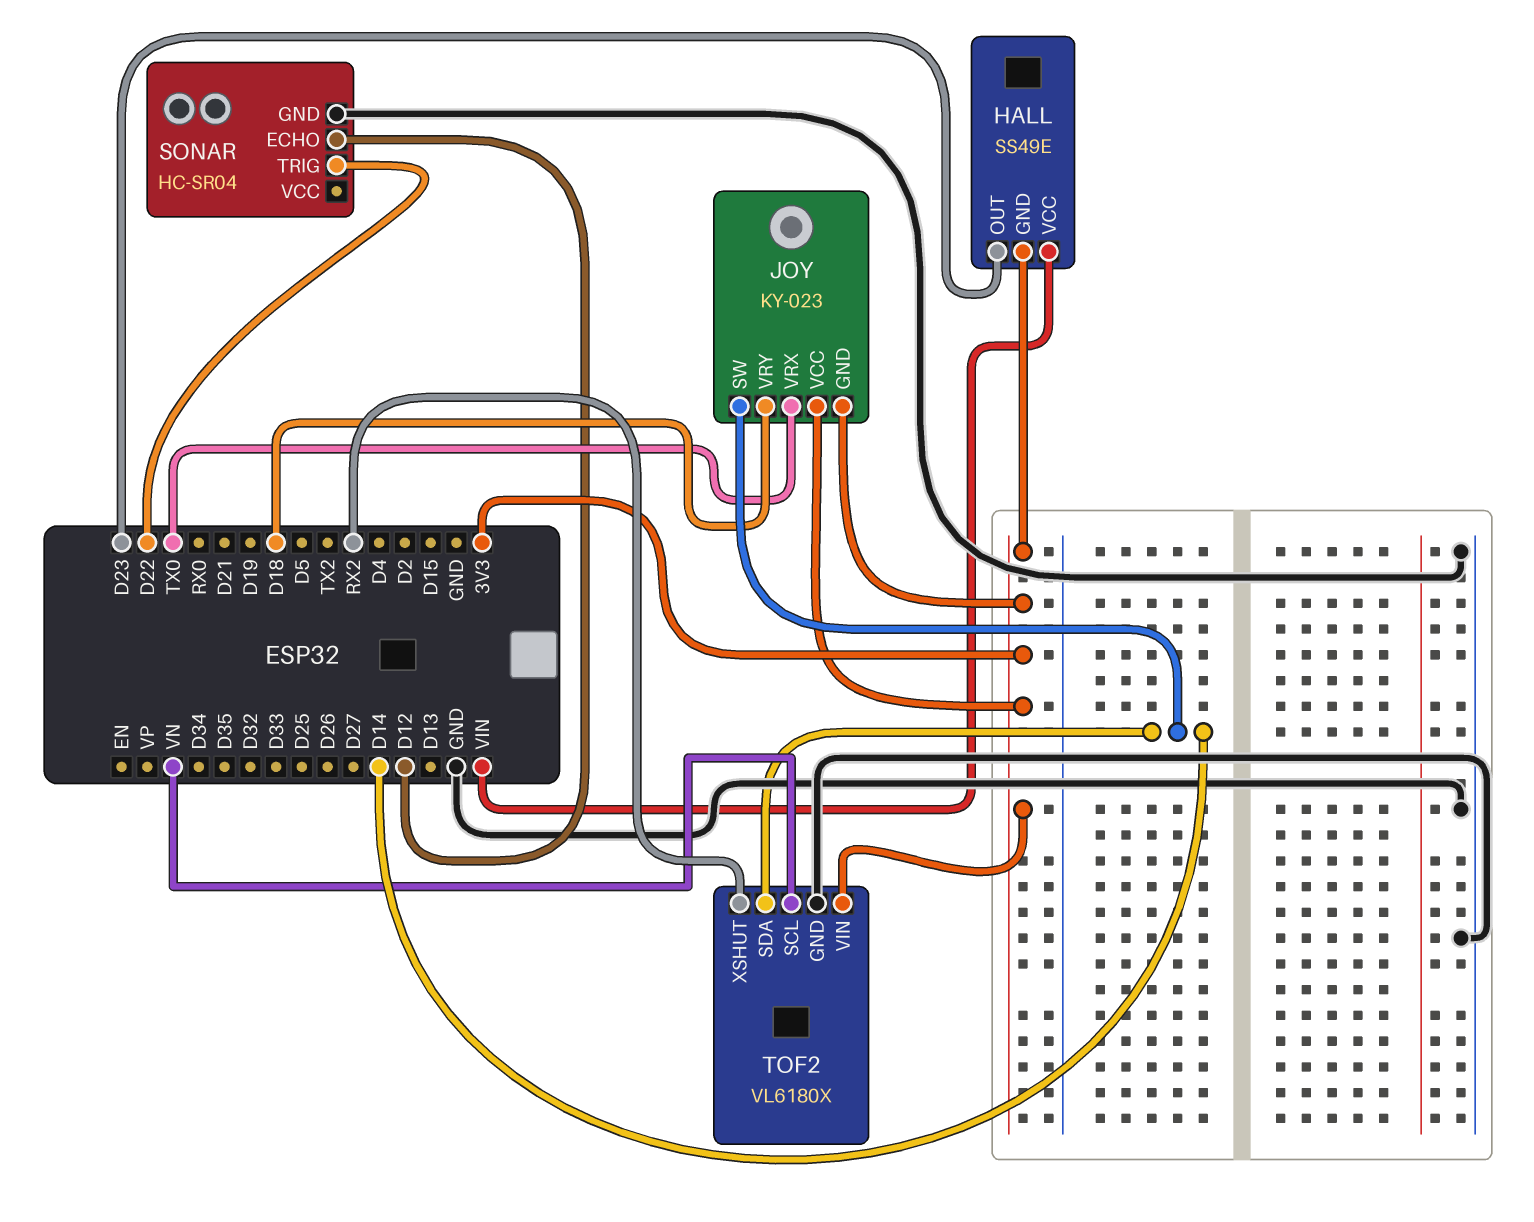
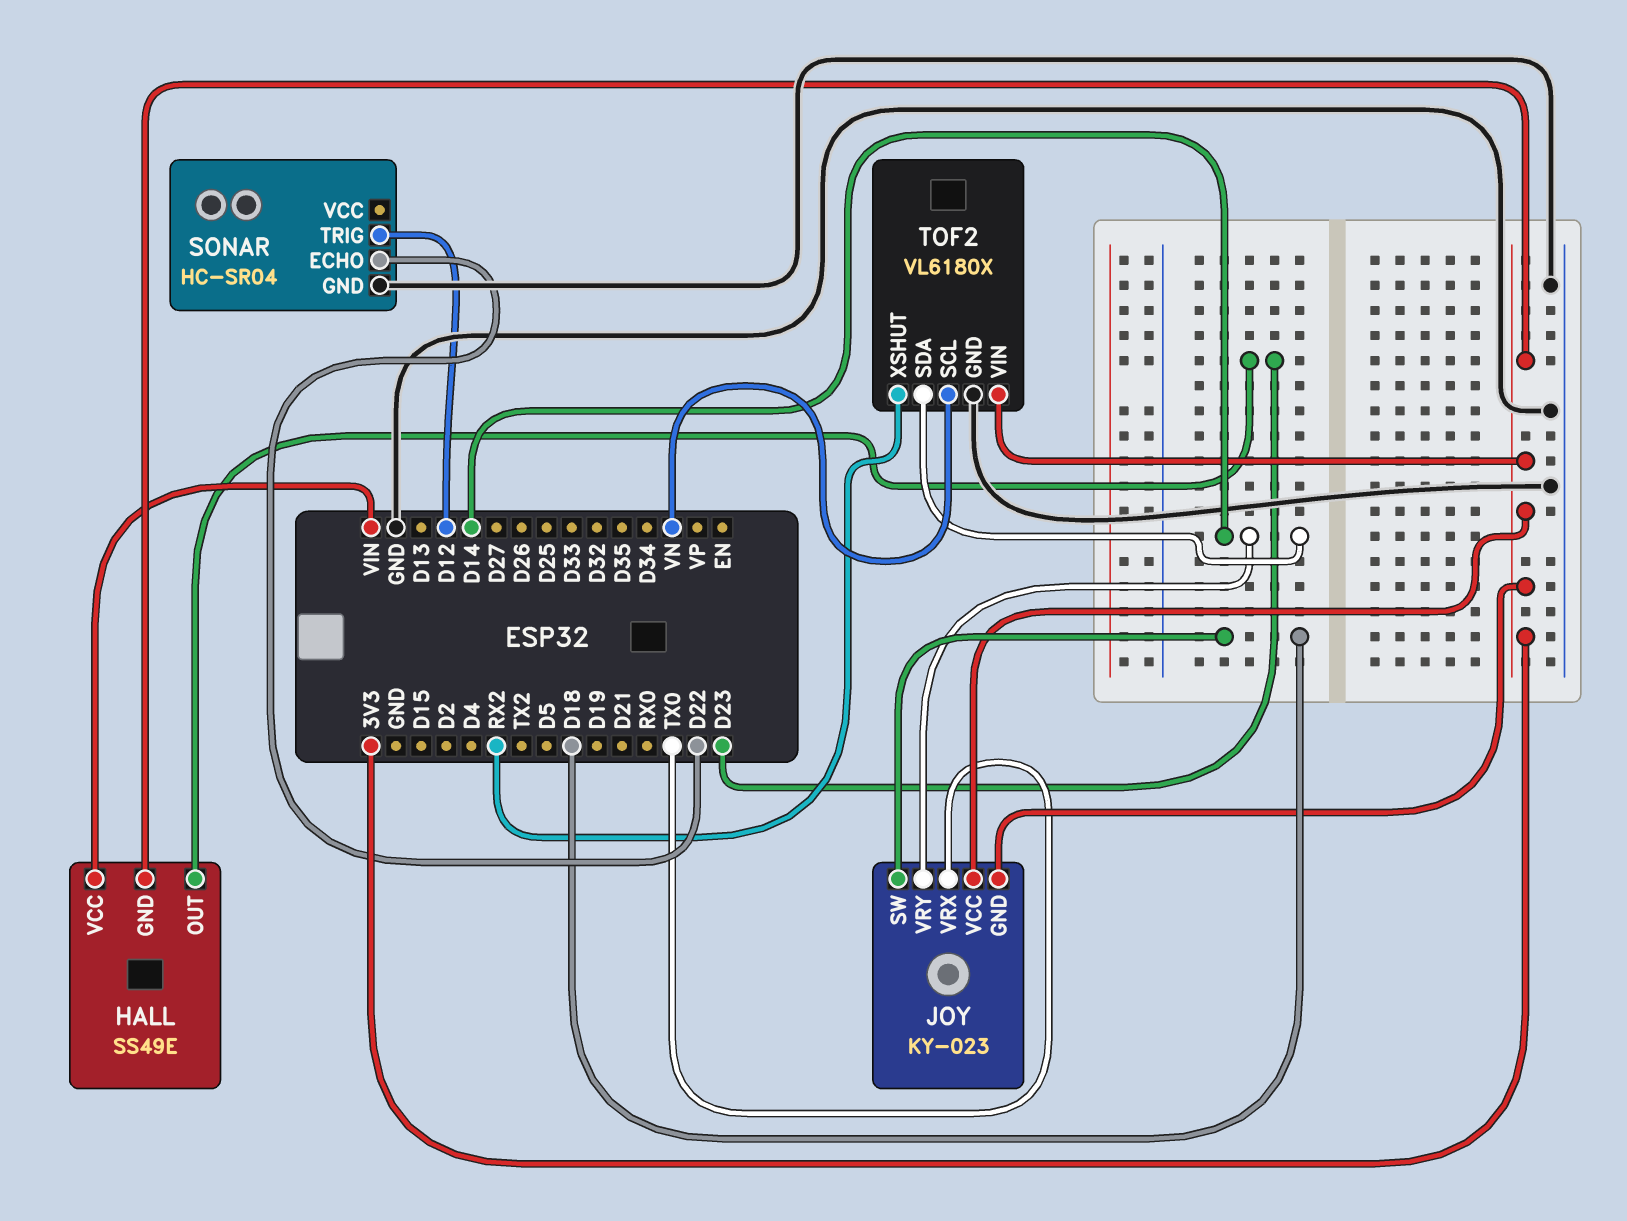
JOY pin SW: D14 -> D18
JOY pin VRY: D18 -> D14
SONAR pin ECHO: D12 -> D22
SONAR pin TRIG: D22 -> D12

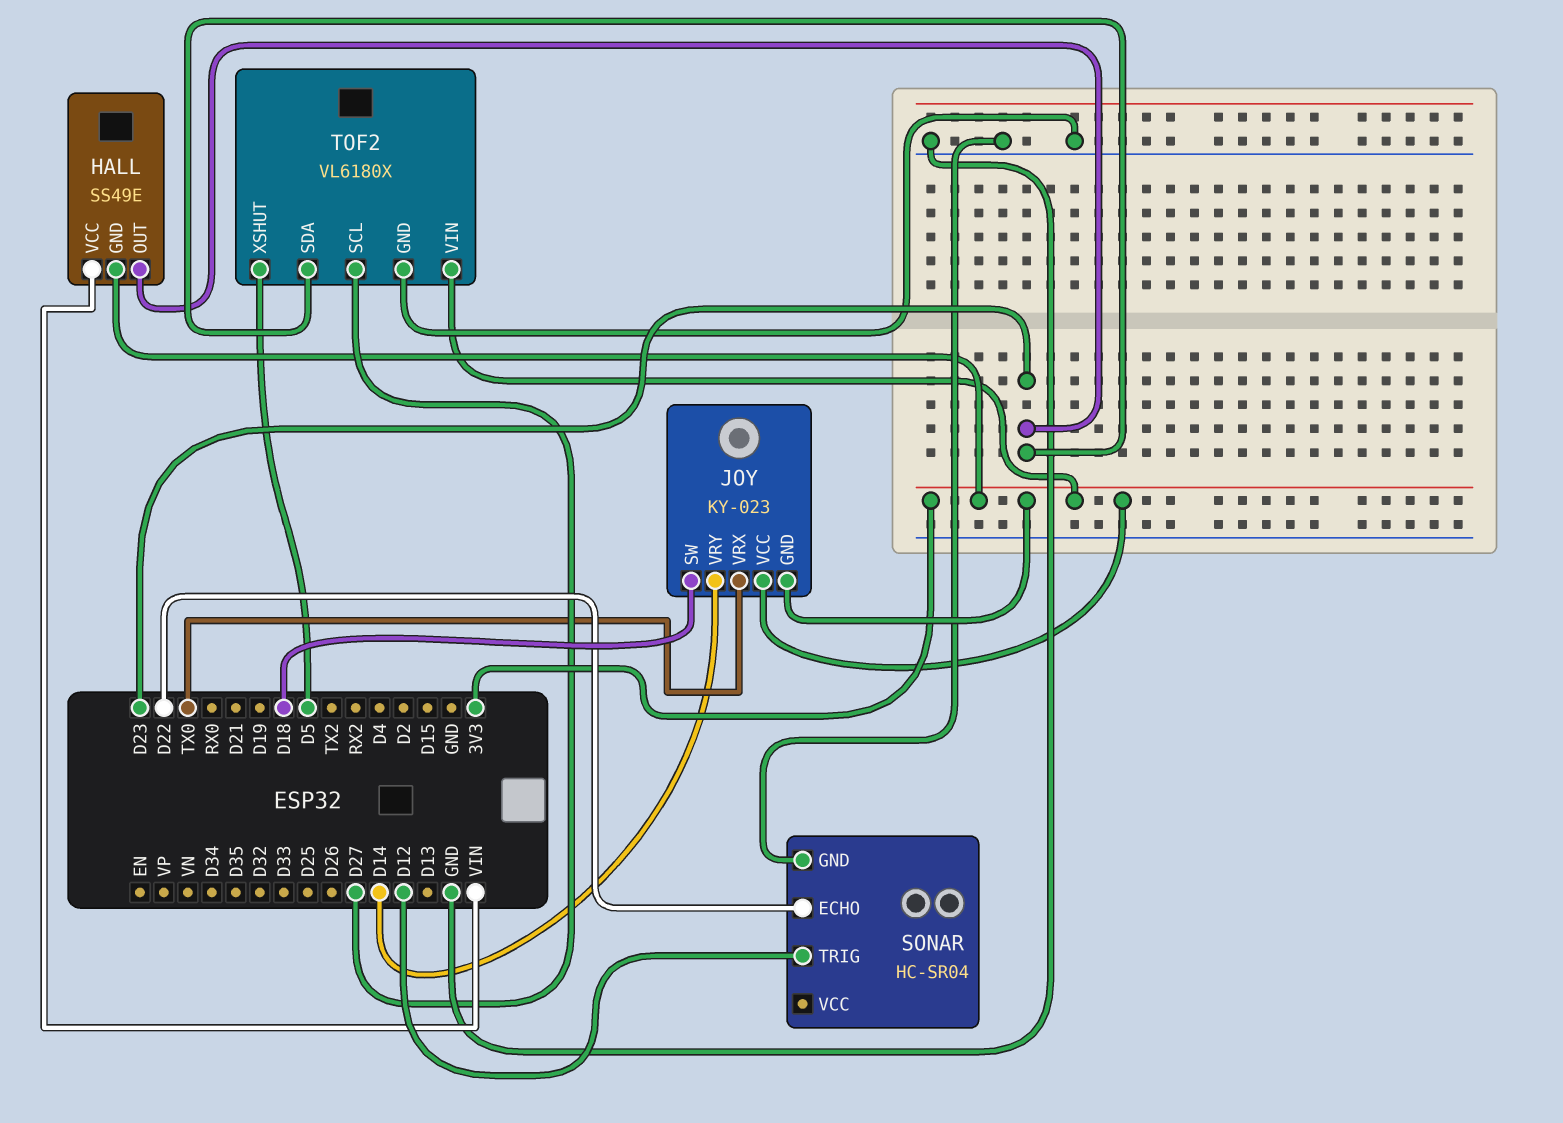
TOF2 pin SCL: VN -> D27
TOF2 pin SDA: D14 -> D23
TOF2 pin XSHUT: RX2 -> D5

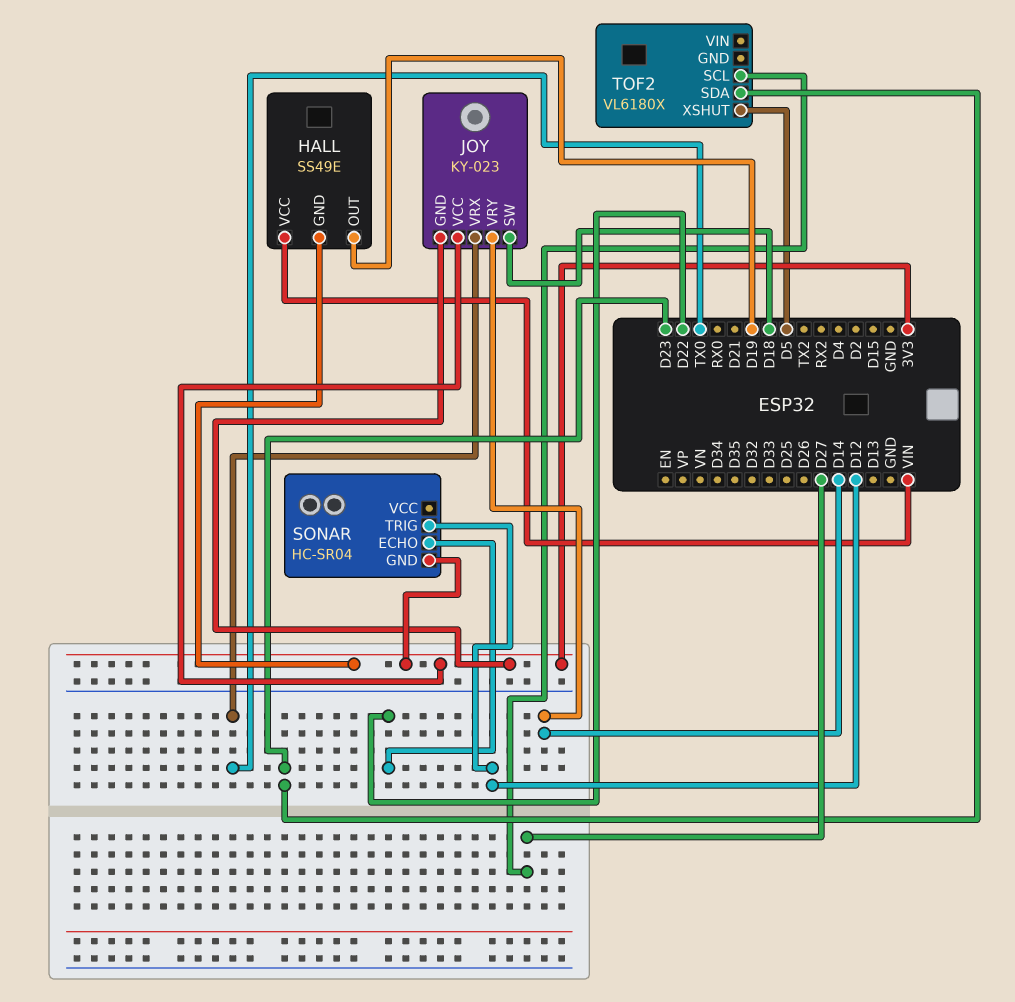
HALL pin OUT: D23 -> D19
SONAR pin GND: GND -> 3V3
TOF2 pin GND: GND -> none
TOF2 pin VIN: 3V3 -> none

